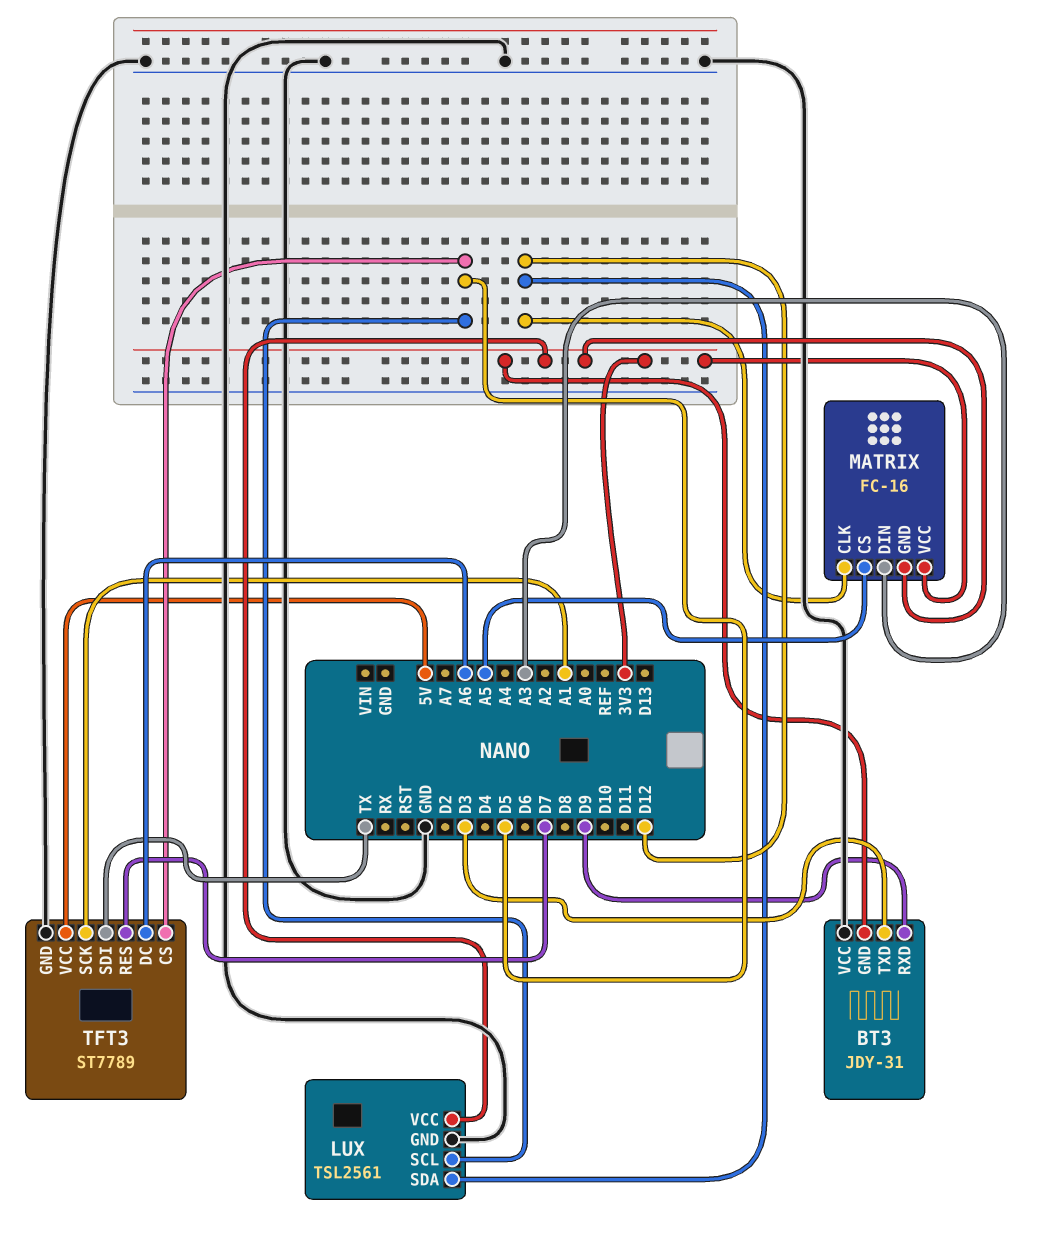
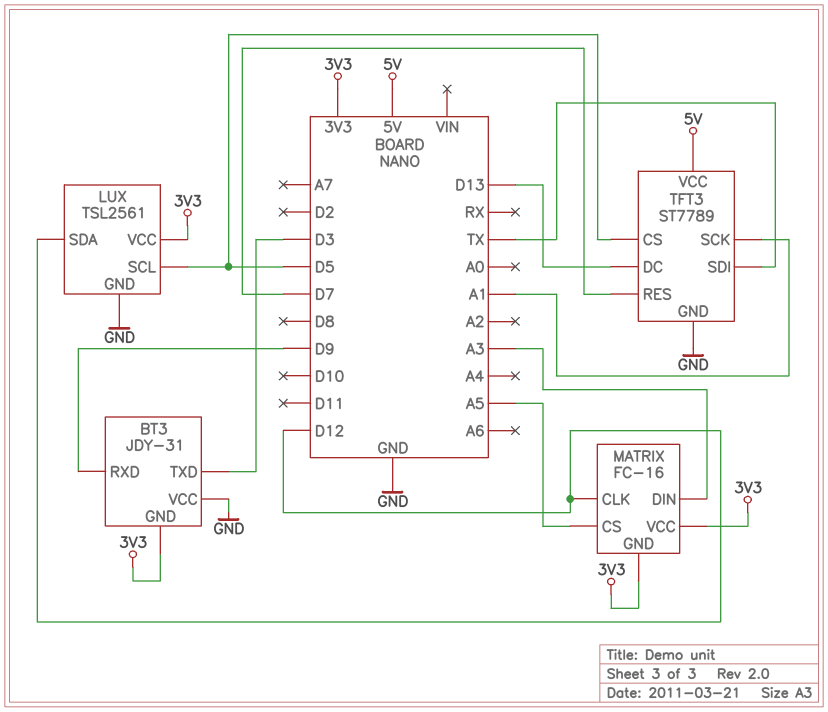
TFT3 pin DC: A6 -> D13

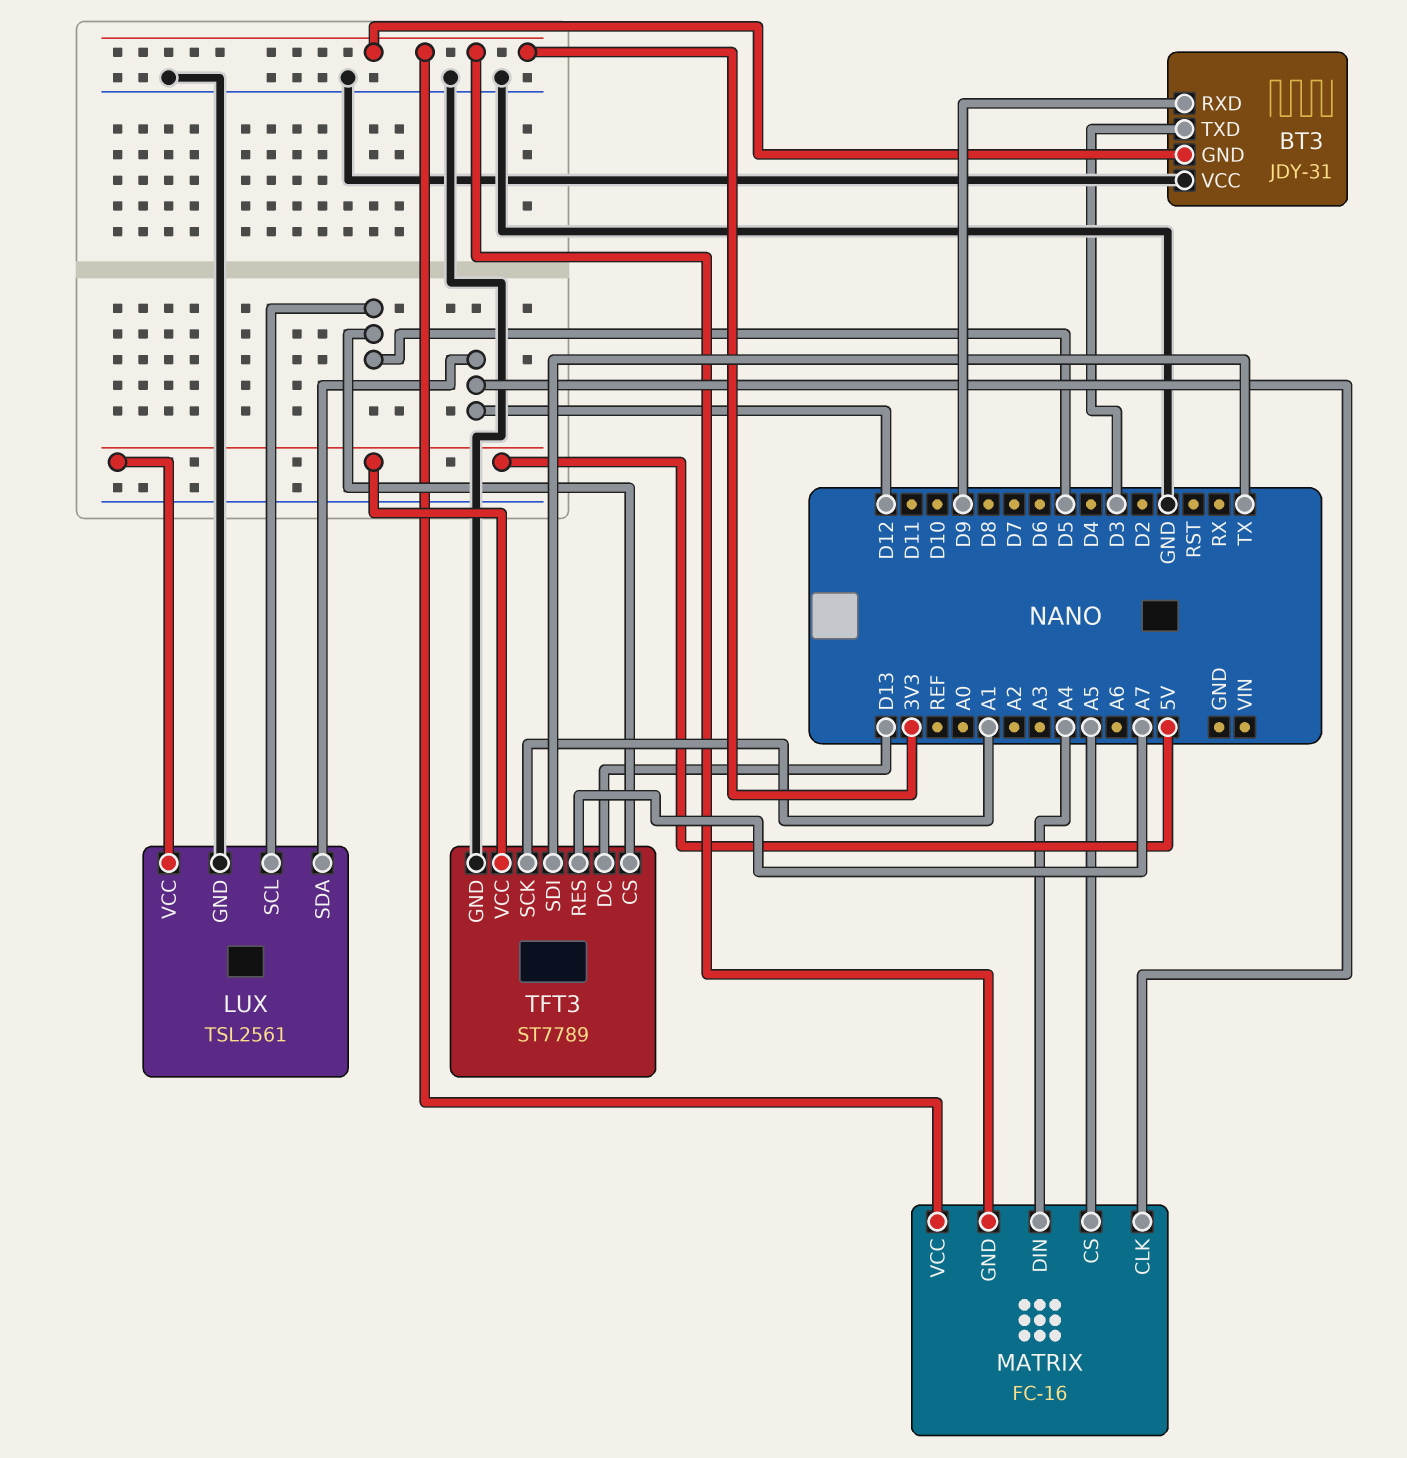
LUX pin VCC: 3V3 -> 5V
MATRIX pin DIN: A3 -> A4
TFT3 pin RES: D7 -> A7

